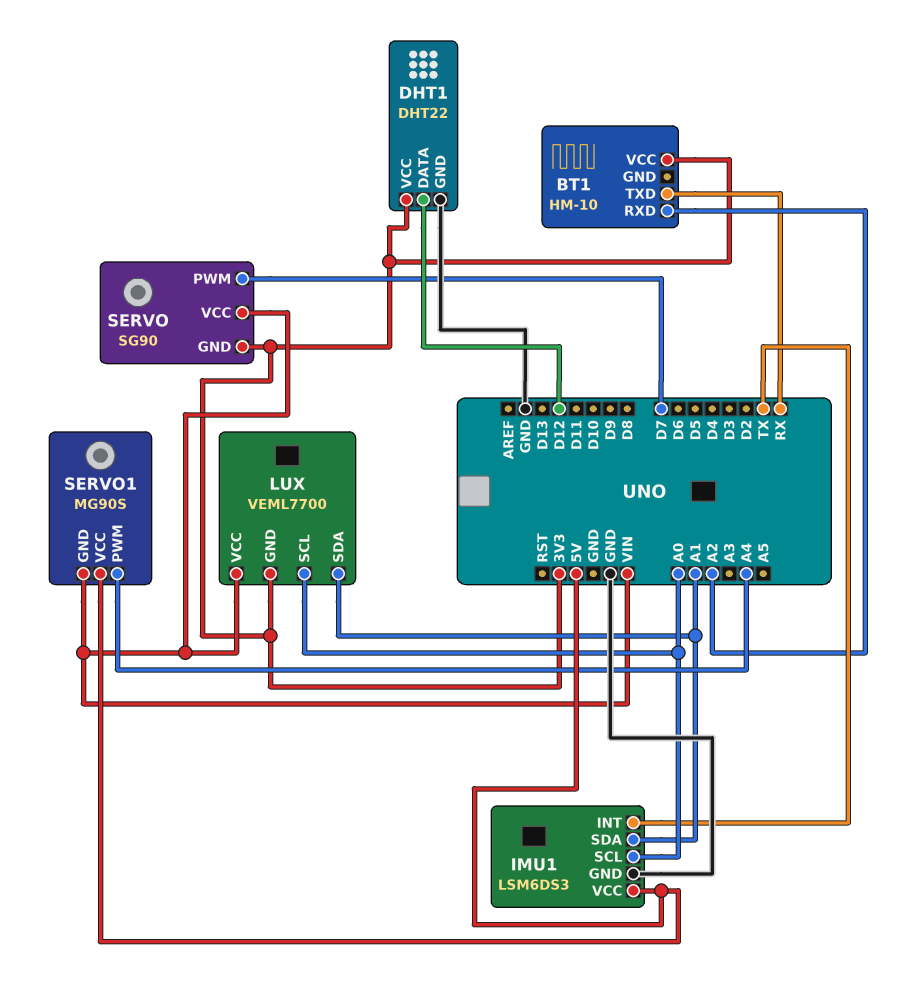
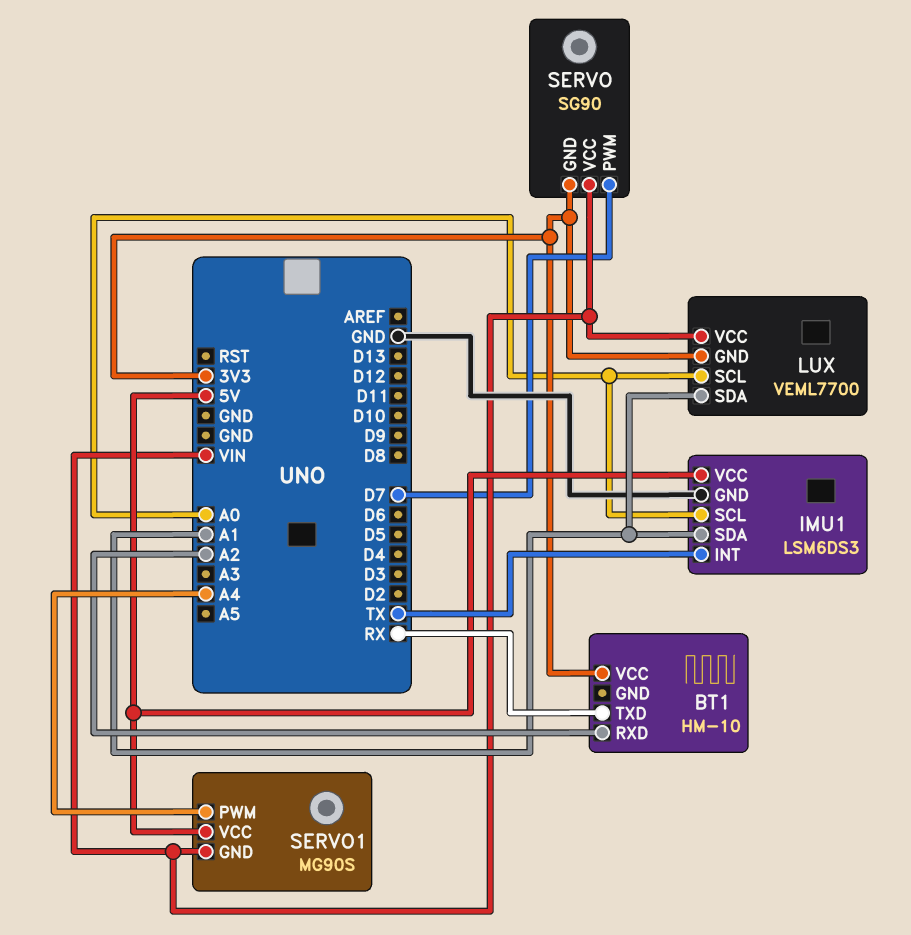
DHT1: DHT22 -> none
DHT1 pin DATA: D12 -> none
DHT1 pin GND: GND -> none
DHT1 pin VCC: 3V3 -> none

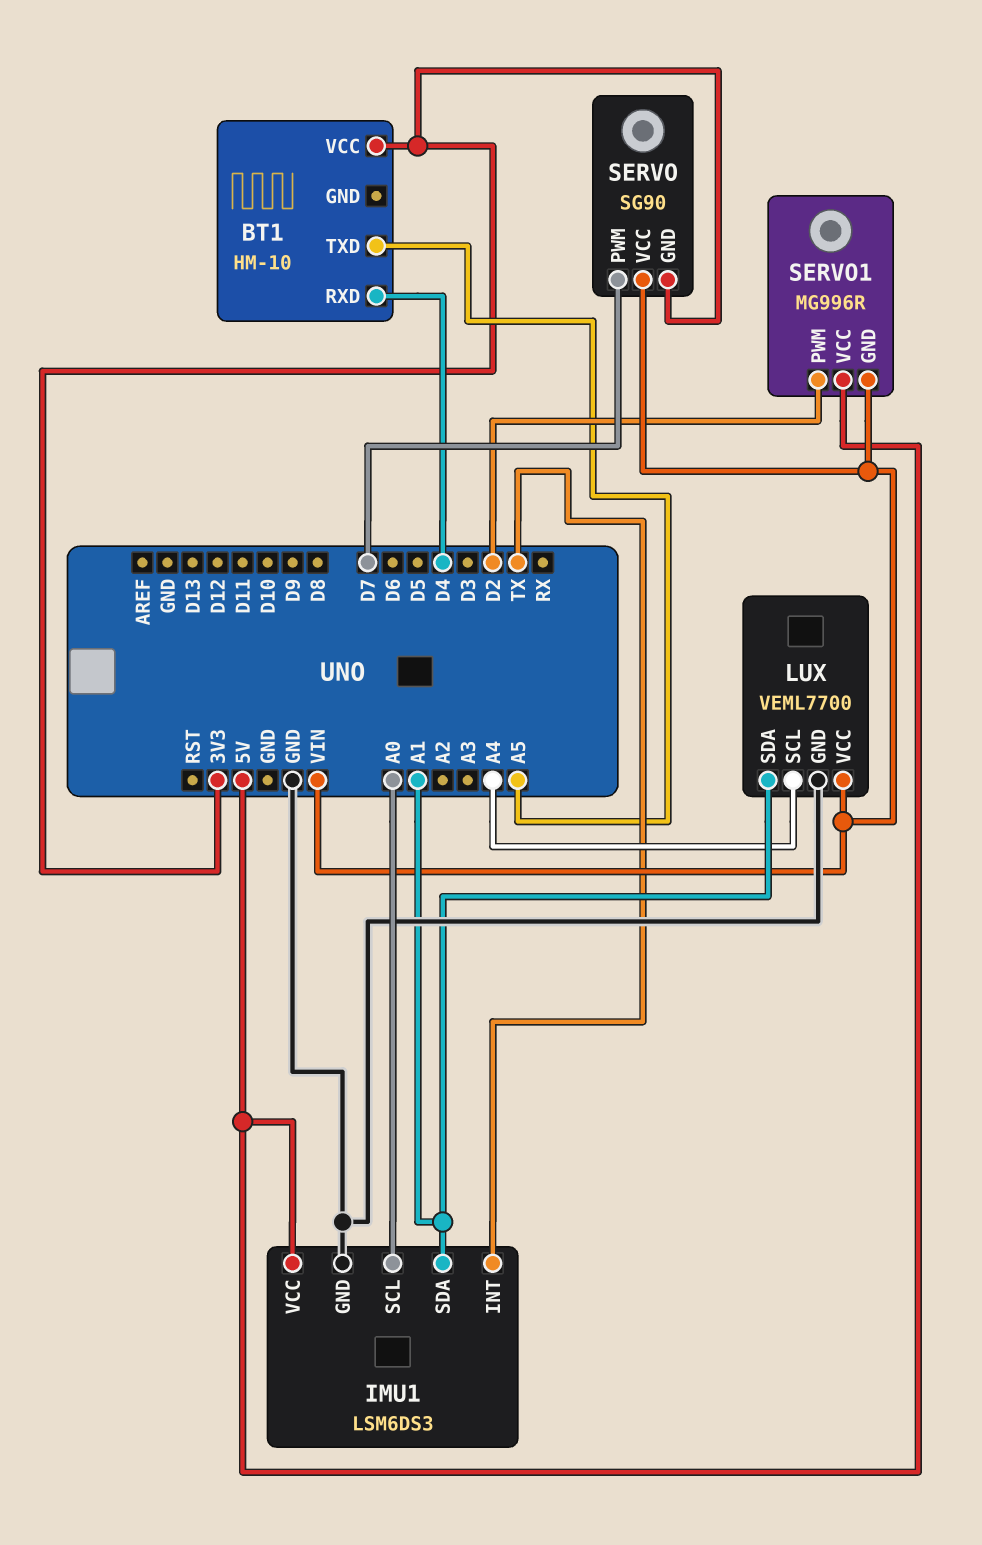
BT1 pin RXD: A2 -> D4
BT1 pin TXD: RX -> A5
LUX pin GND: 3V3 -> GND
LUX pin SCL: A0 -> A4
SERVO1: MG90S -> MG996R
SERVO1 pin PWM: A4 -> D2

